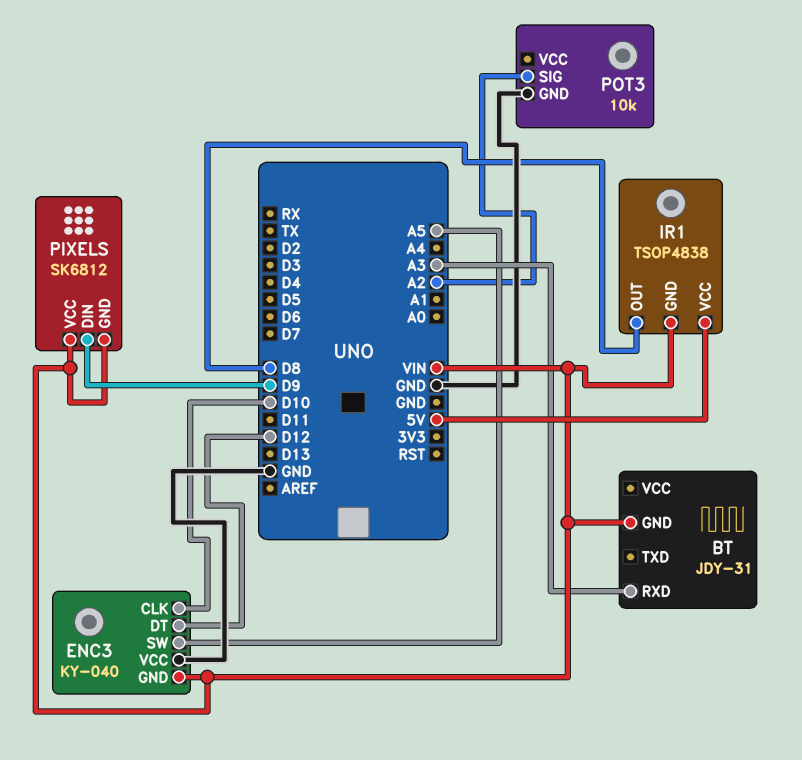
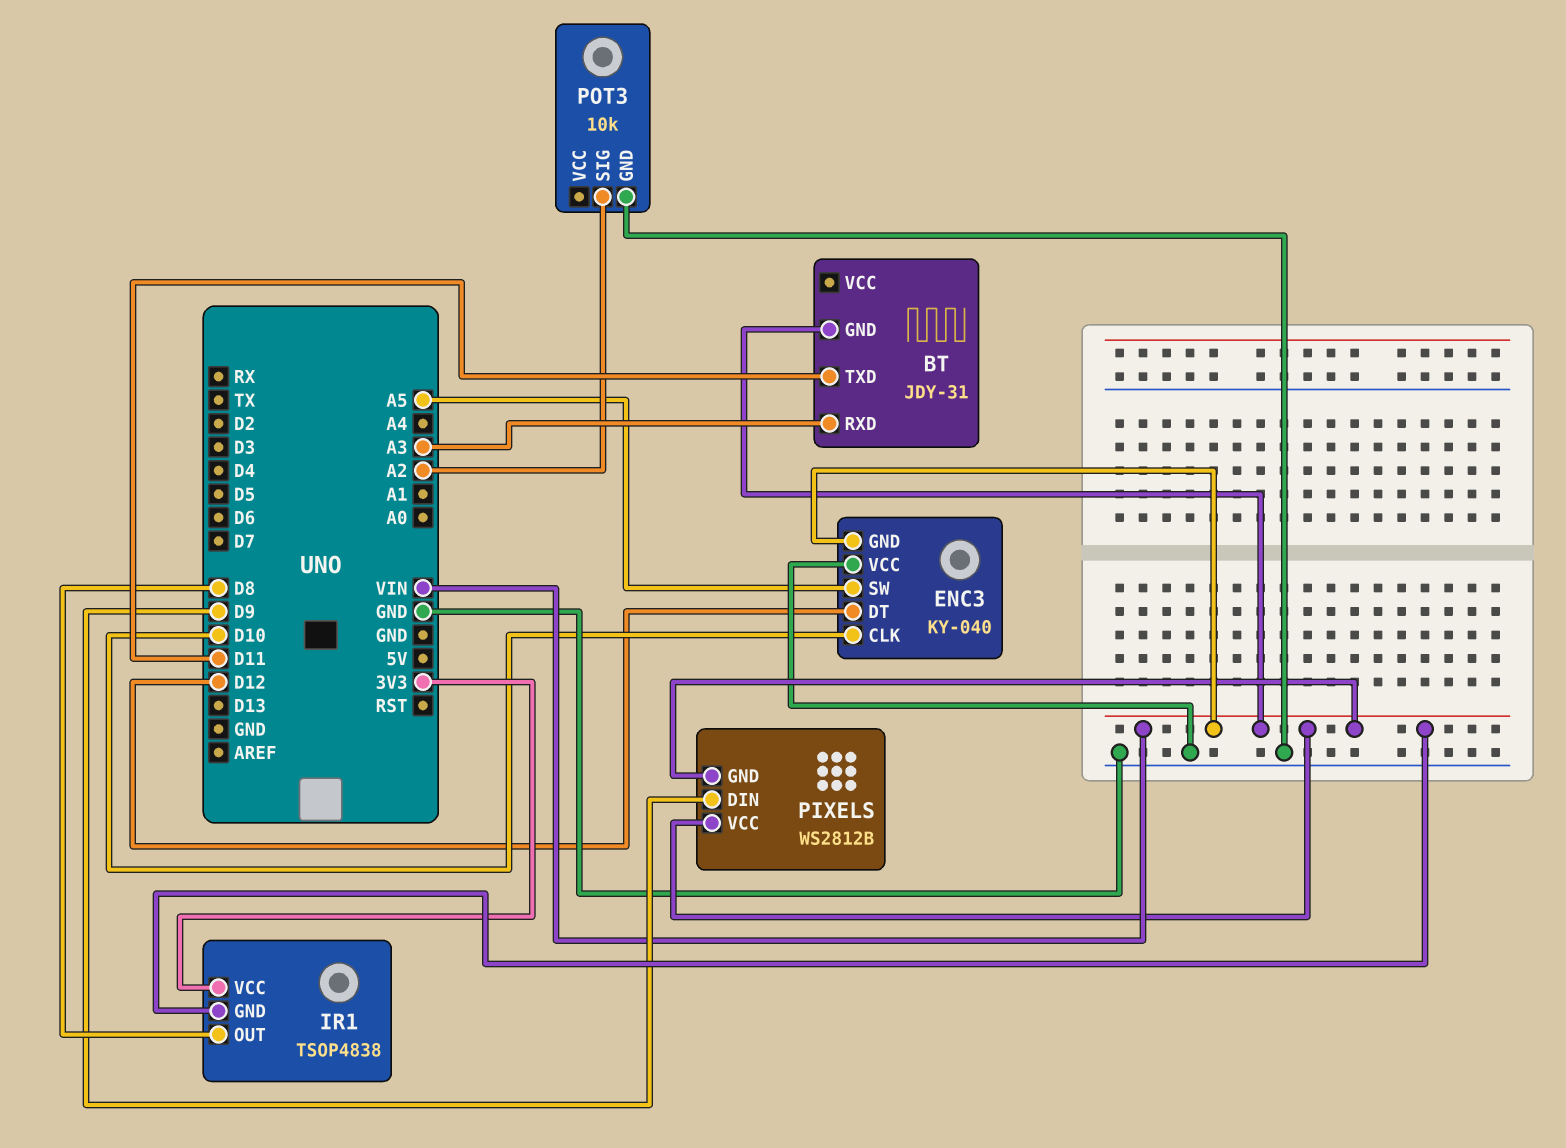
BT pin TXD: none -> D11
IR1 pin VCC: 5V -> 3V3
PIXELS: SK6812 -> WS2812B

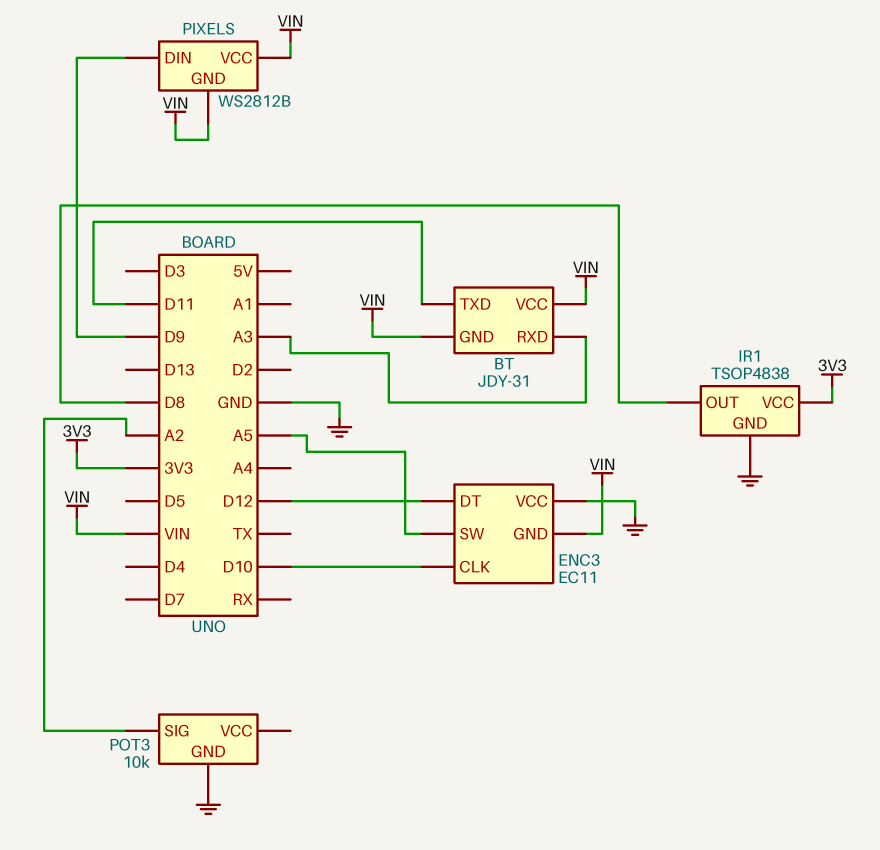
BT pin VCC: none -> VIN
ENC3: KY-040 -> EC11
IR1 pin GND: VIN -> GND

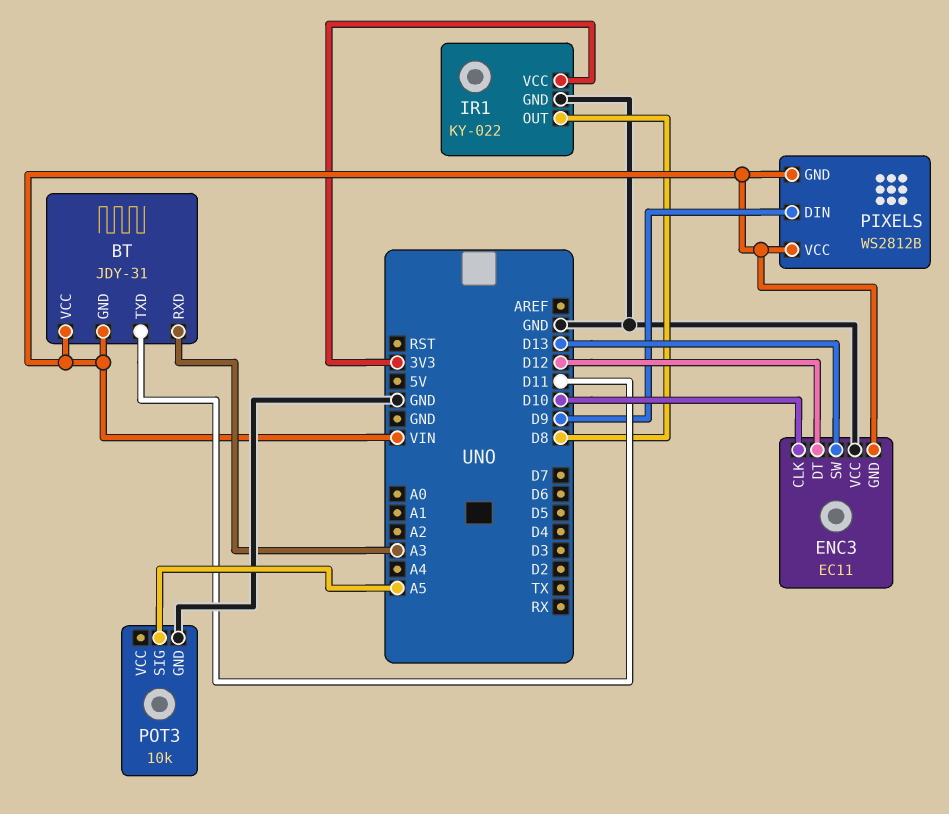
ENC3 pin SW: A5 -> D13
IR1: TSOP4838 -> KY-022
POT3 pin SIG: A2 -> A5

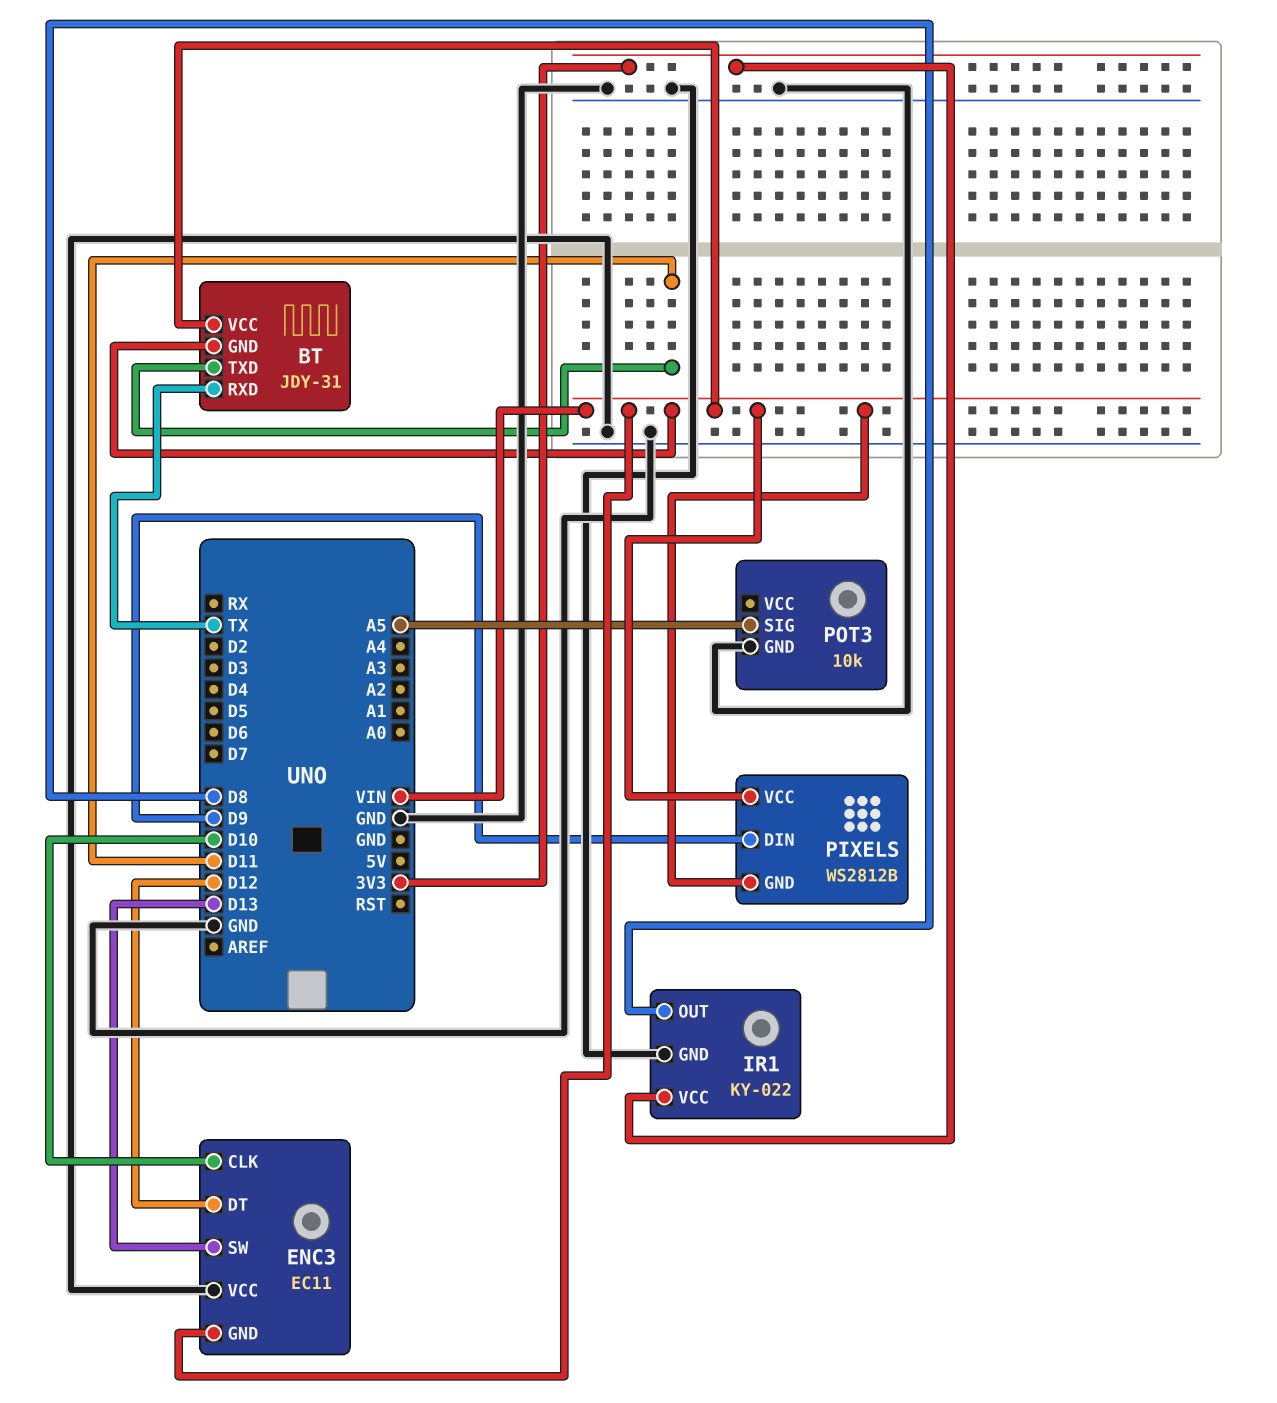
BT pin RXD: A3 -> TX

